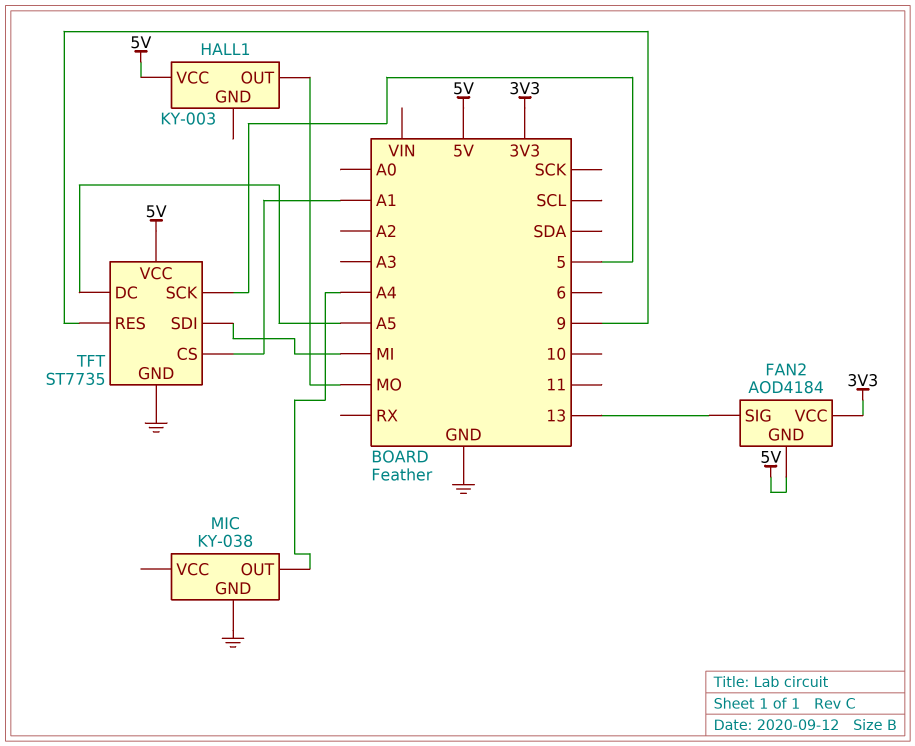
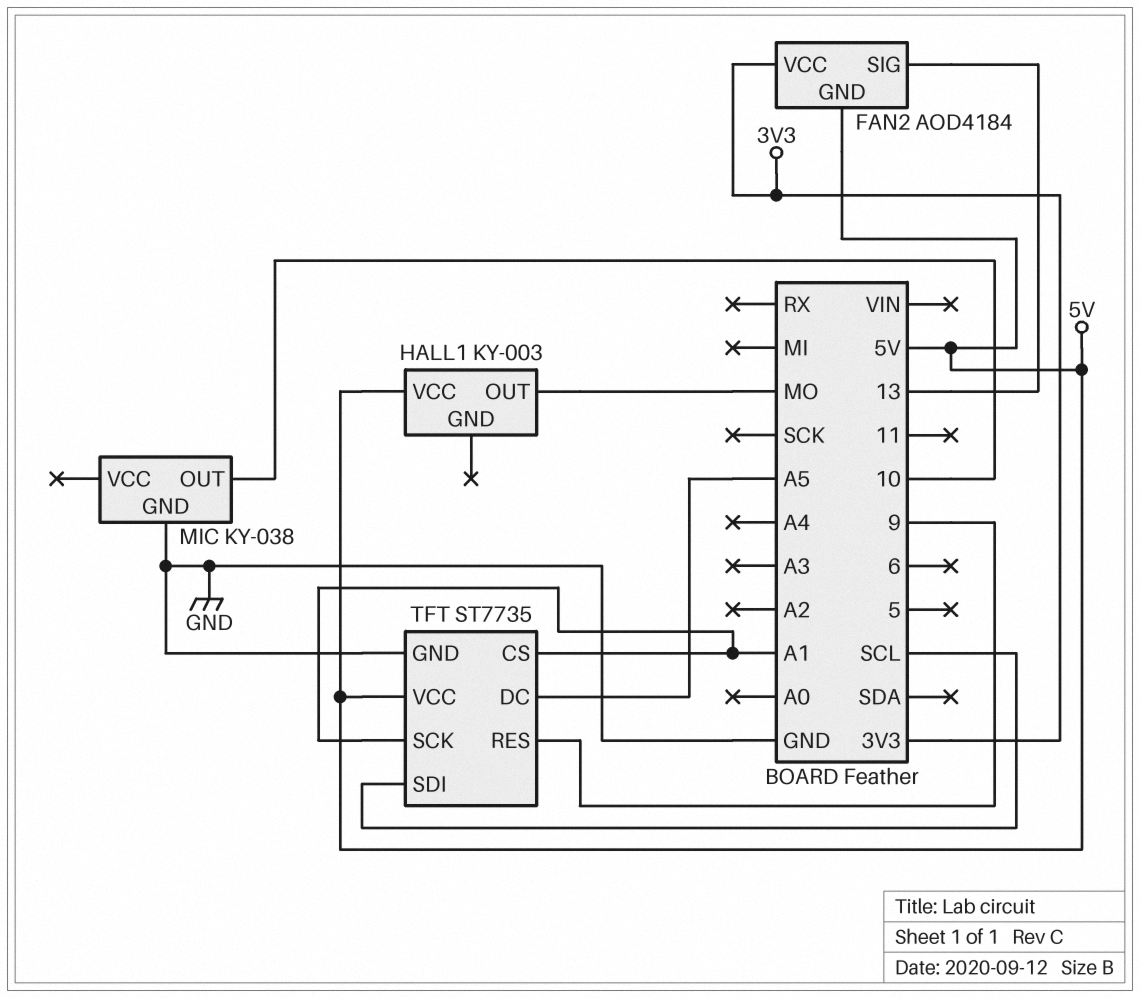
MIC pin OUT: A4 -> 10
TFT pin SCK: 5 -> A1
TFT pin SDI: MI -> SCL

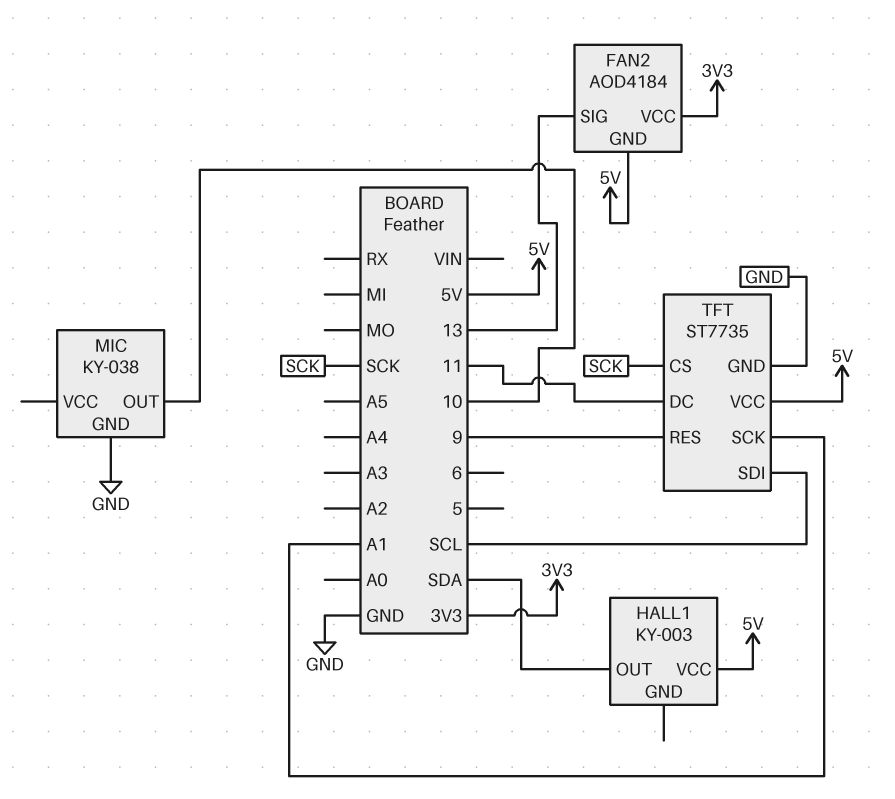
HALL1 pin OUT: MO -> SDA
TFT pin CS: A1 -> SCK
TFT pin DC: A5 -> 11

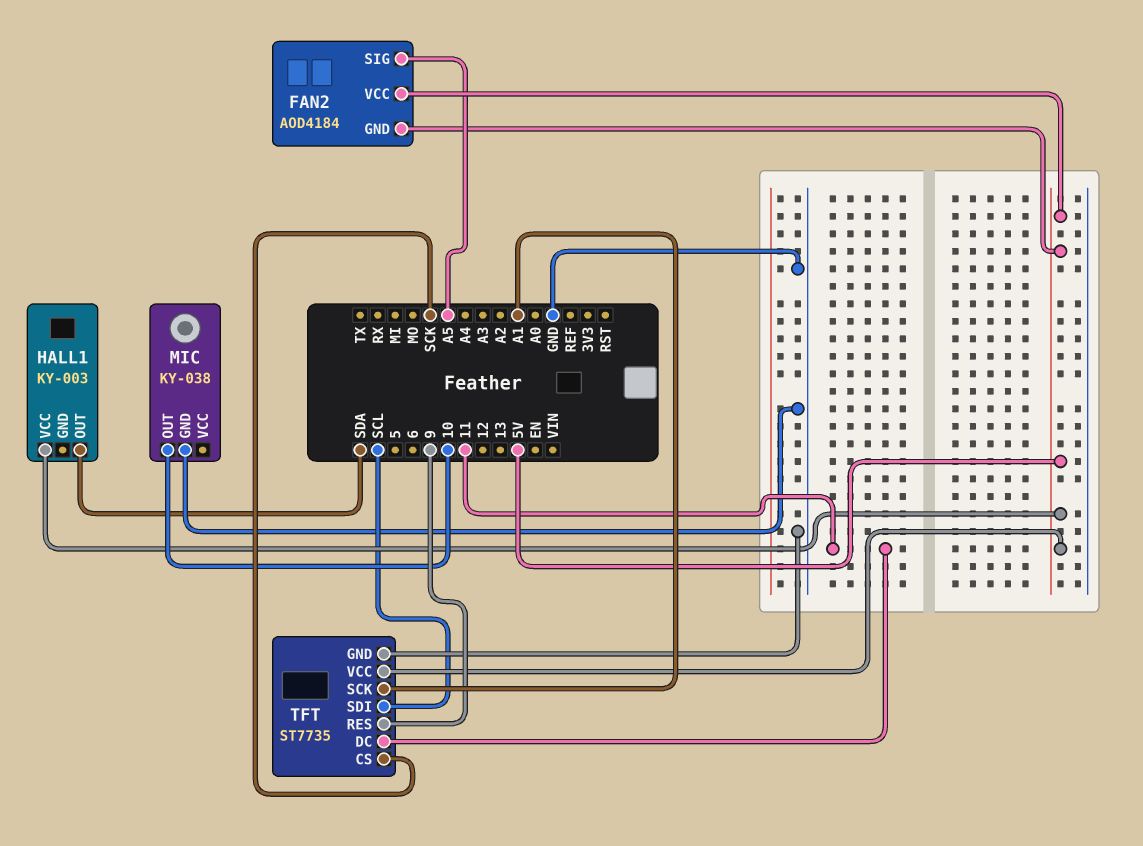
FAN2 pin SIG: 13 -> A5
FAN2 pin VCC: 3V3 -> 5V

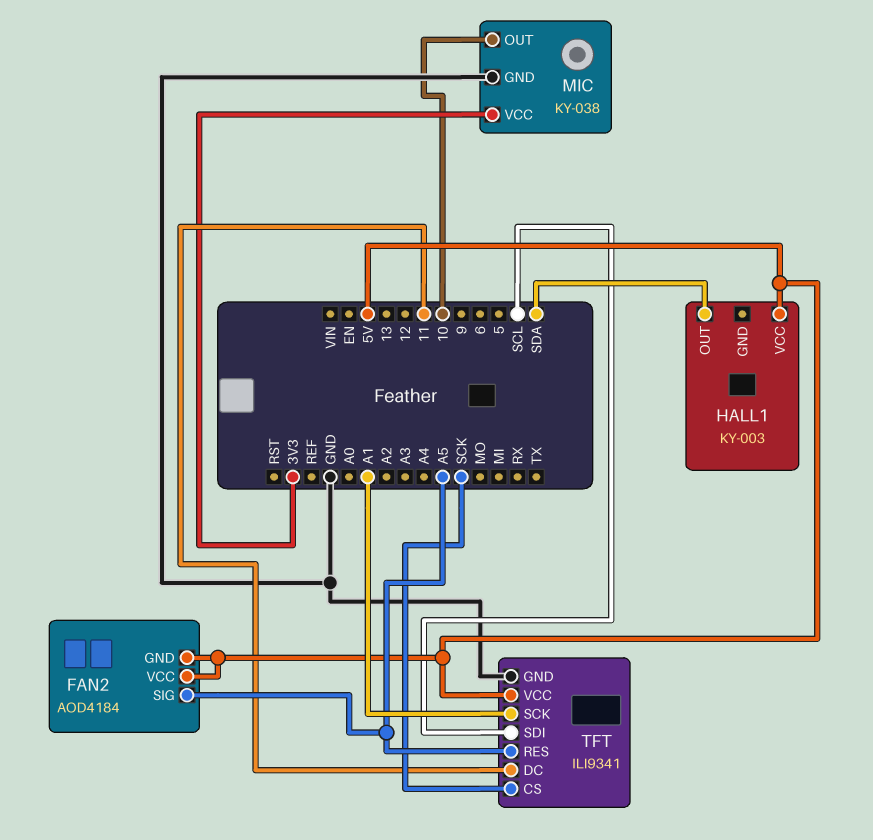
MIC pin VCC: none -> 3V3
TFT: ST7735 -> ILI9341
TFT pin RES: 9 -> A5

